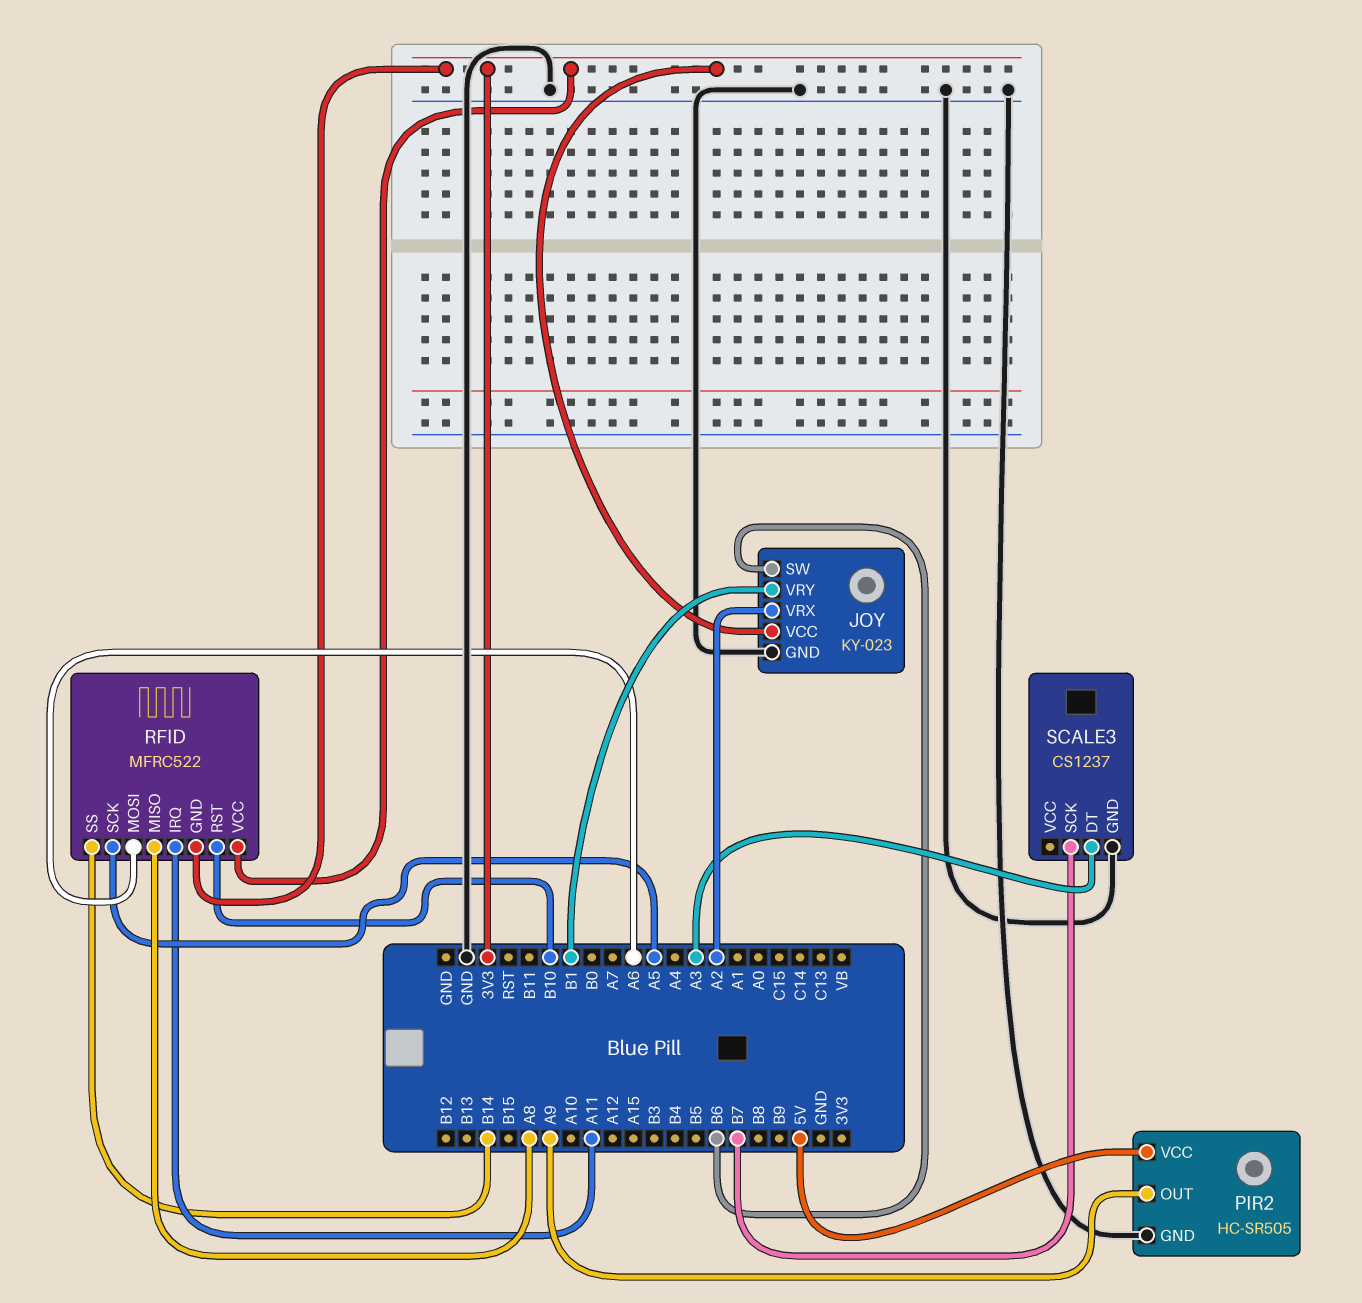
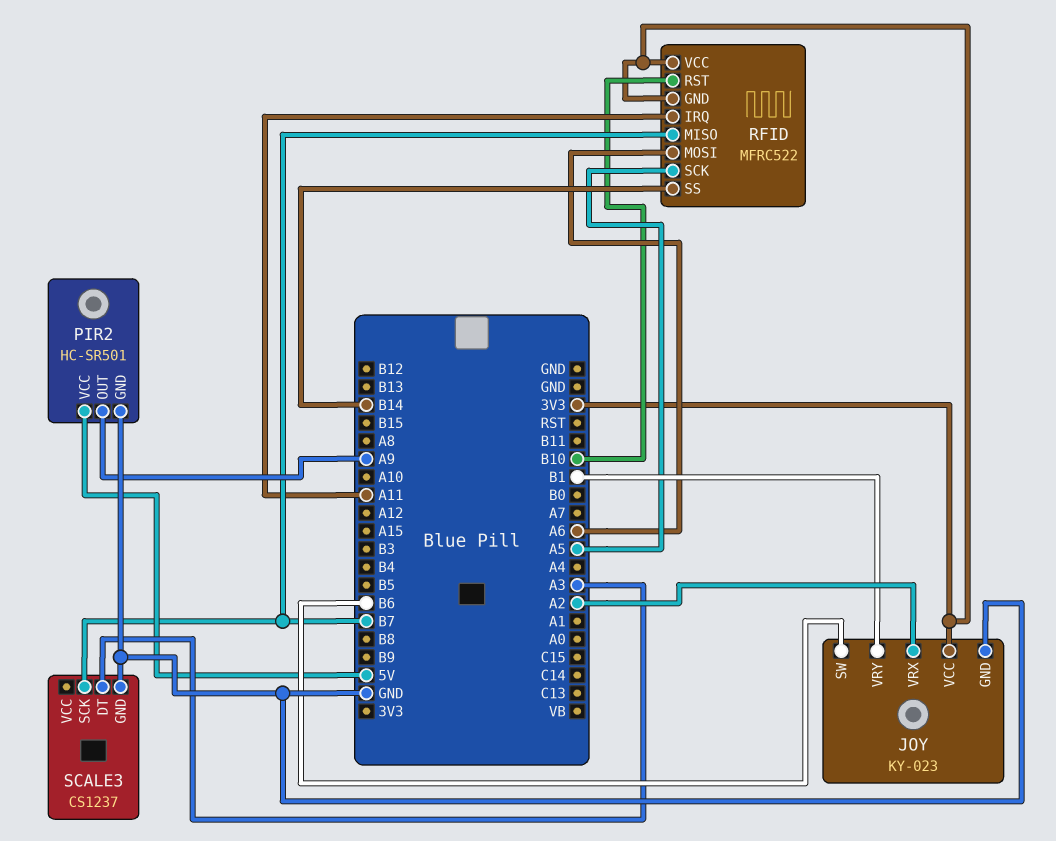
PIR2: HC-SR505 -> HC-SR501
RFID pin MISO: A8 -> B7

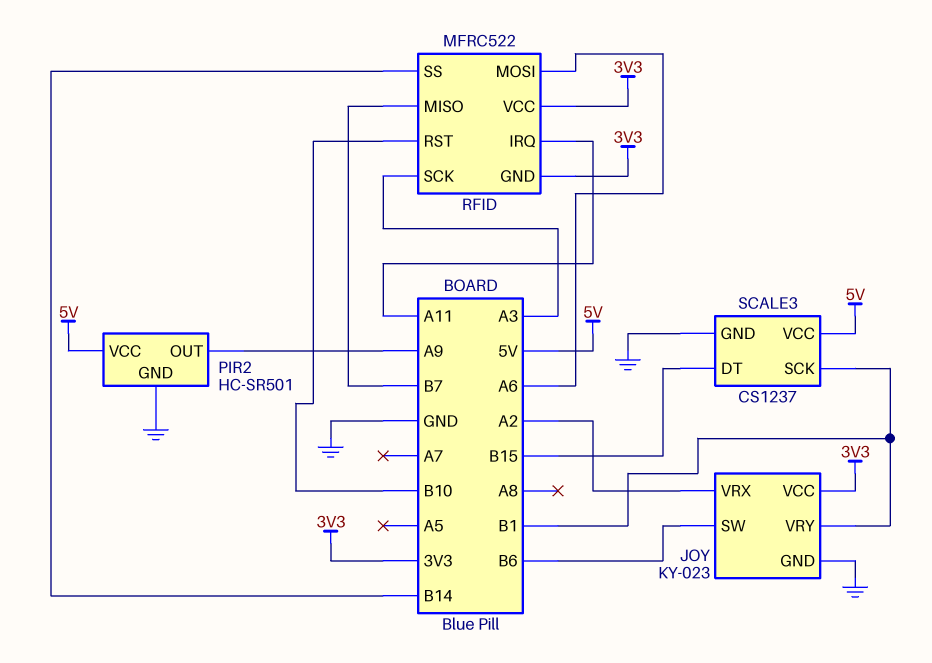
RFID pin SCK: A5 -> A3
SCALE3 pin DT: A3 -> B15
SCALE3 pin SCK: B7 -> B1
SCALE3 pin VCC: none -> 5V

